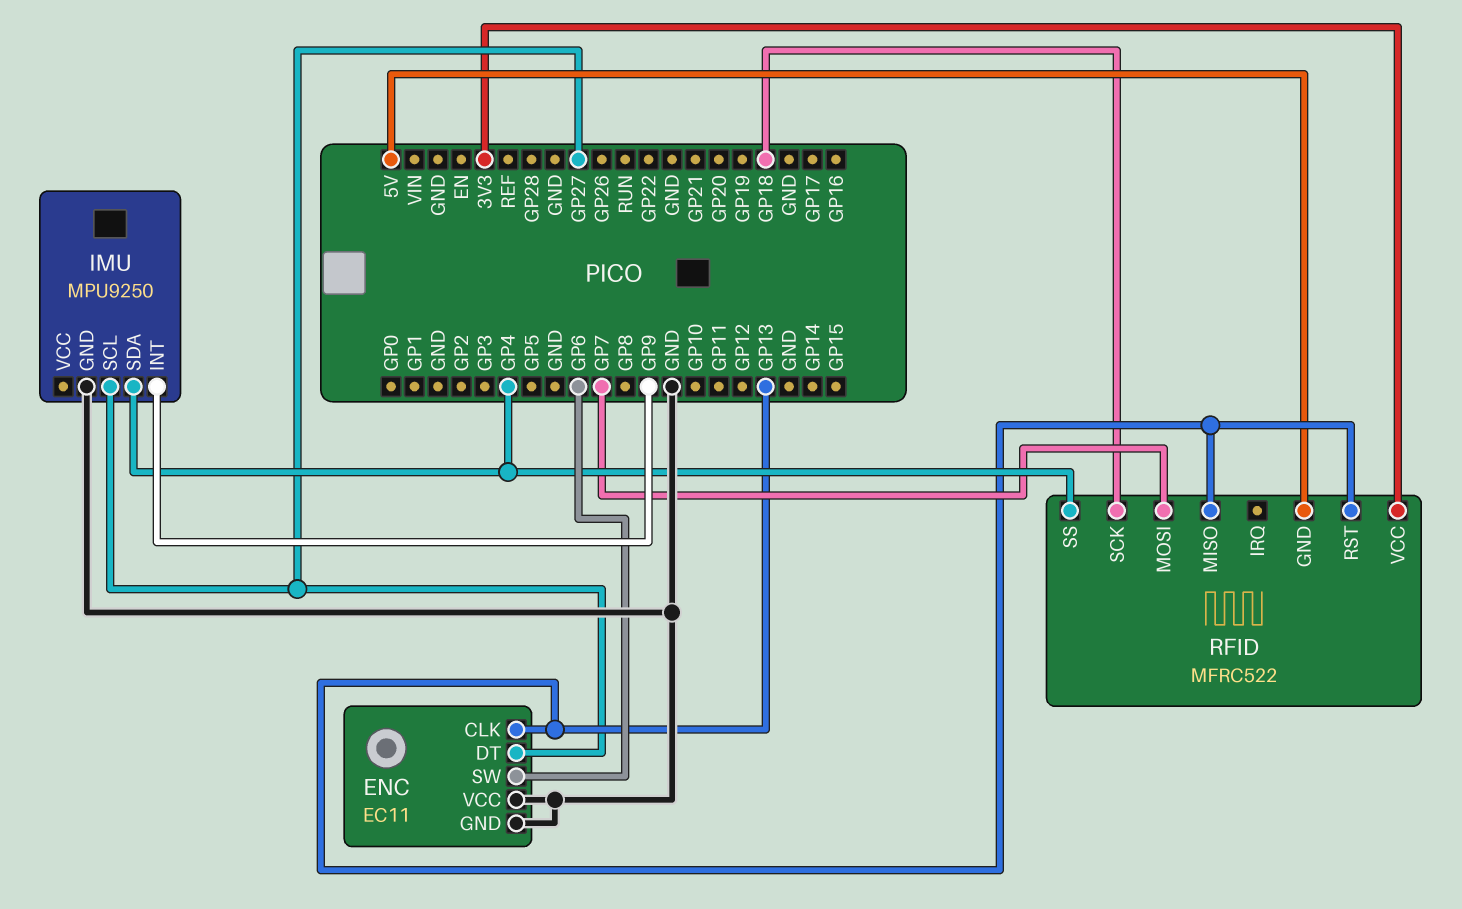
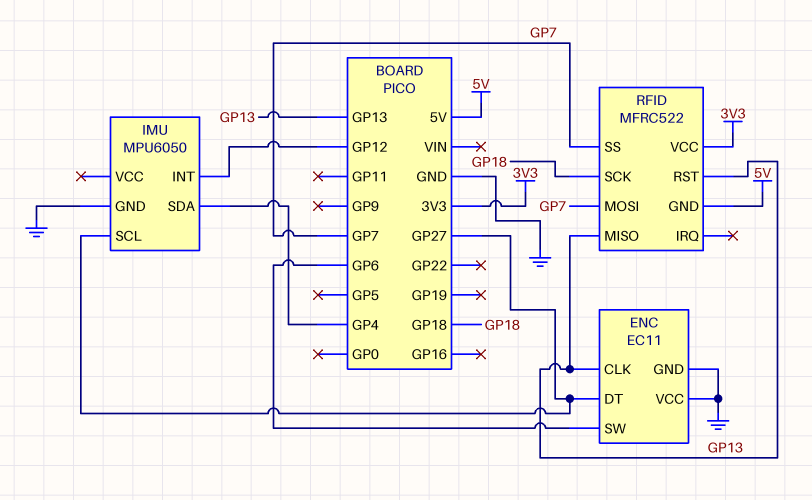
IMU: MPU9250 -> MPU6050
IMU pin INT: GP9 -> GP12
RFID pin SS: GP4 -> GP7

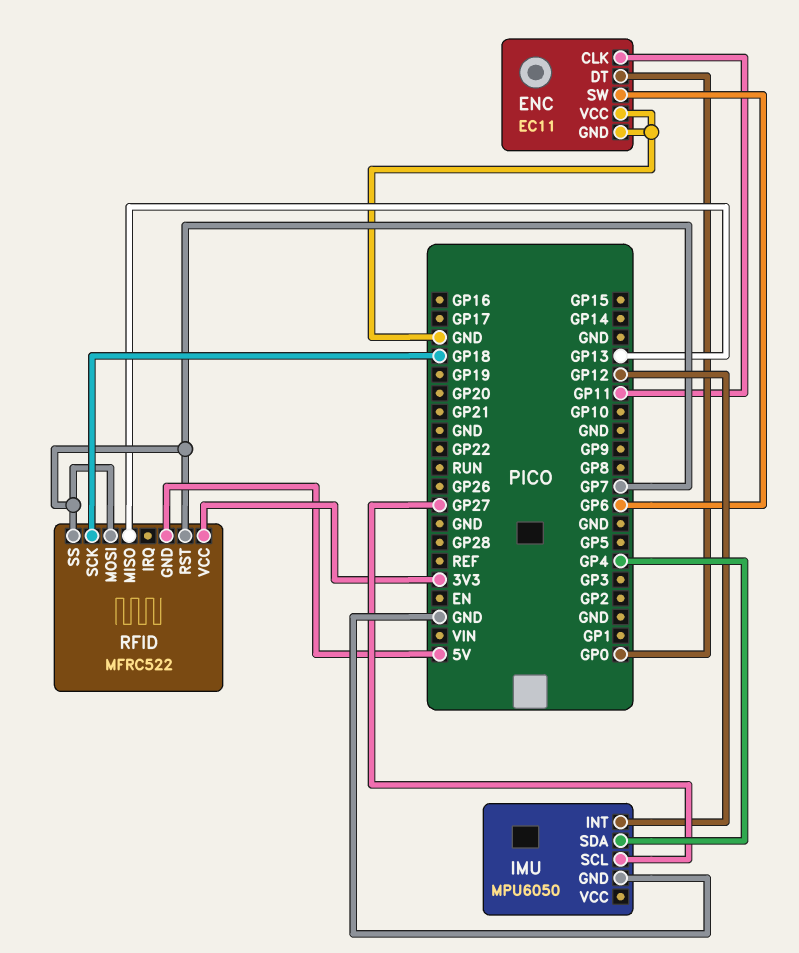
ENC pin CLK: GP13 -> GP11
ENC pin DT: GP27 -> GP0
RFID pin RST: GP13 -> GP7

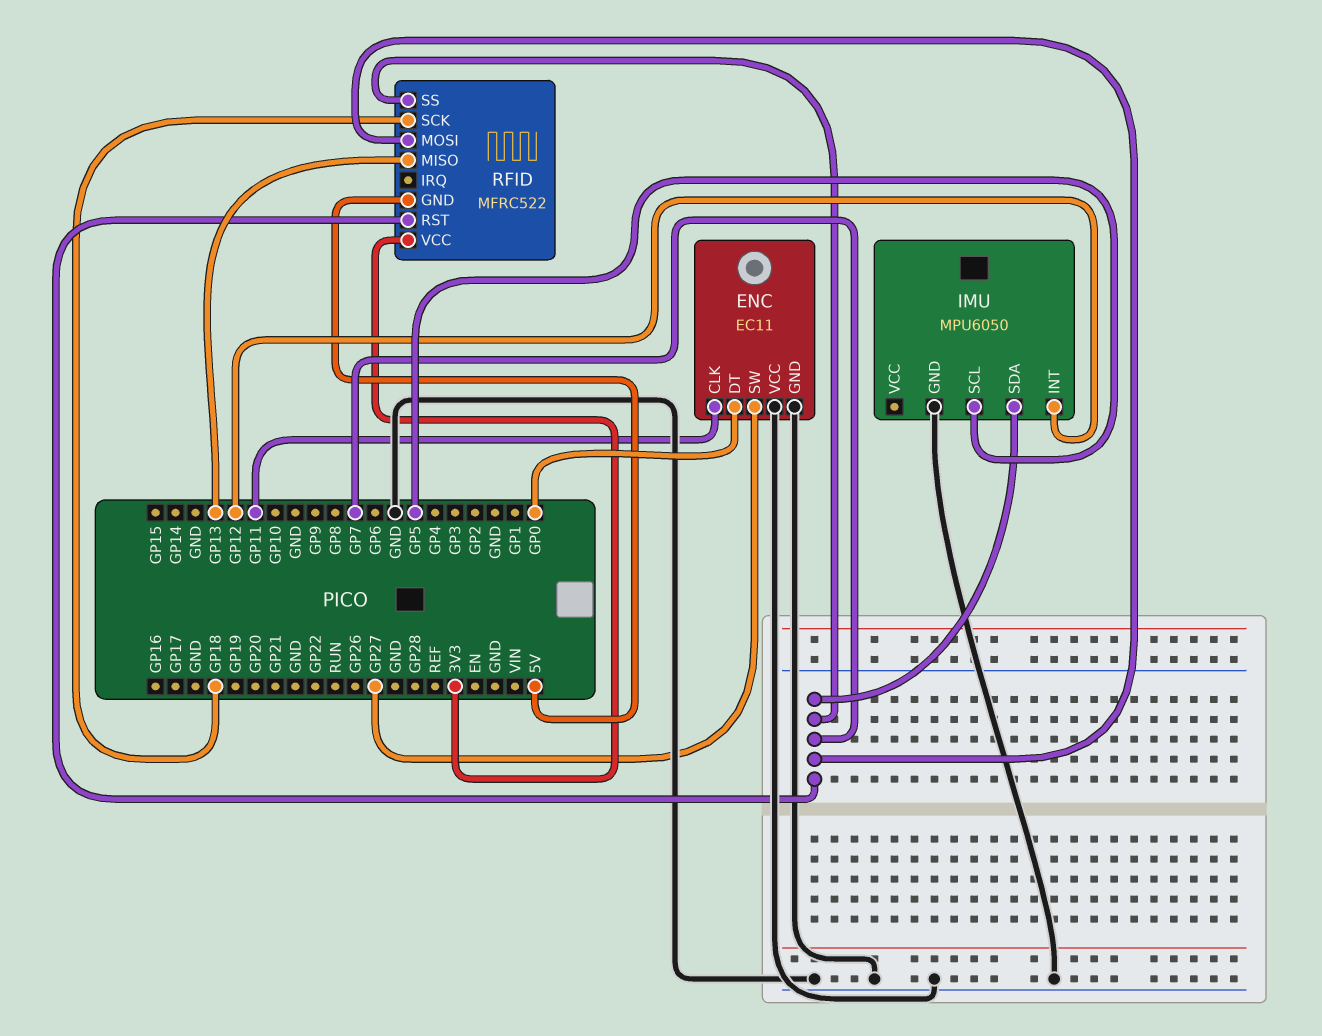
ENC pin SW: GP6 -> GP27
IMU pin SCL: GP27 -> GP5
IMU pin SDA: GP4 -> GP7

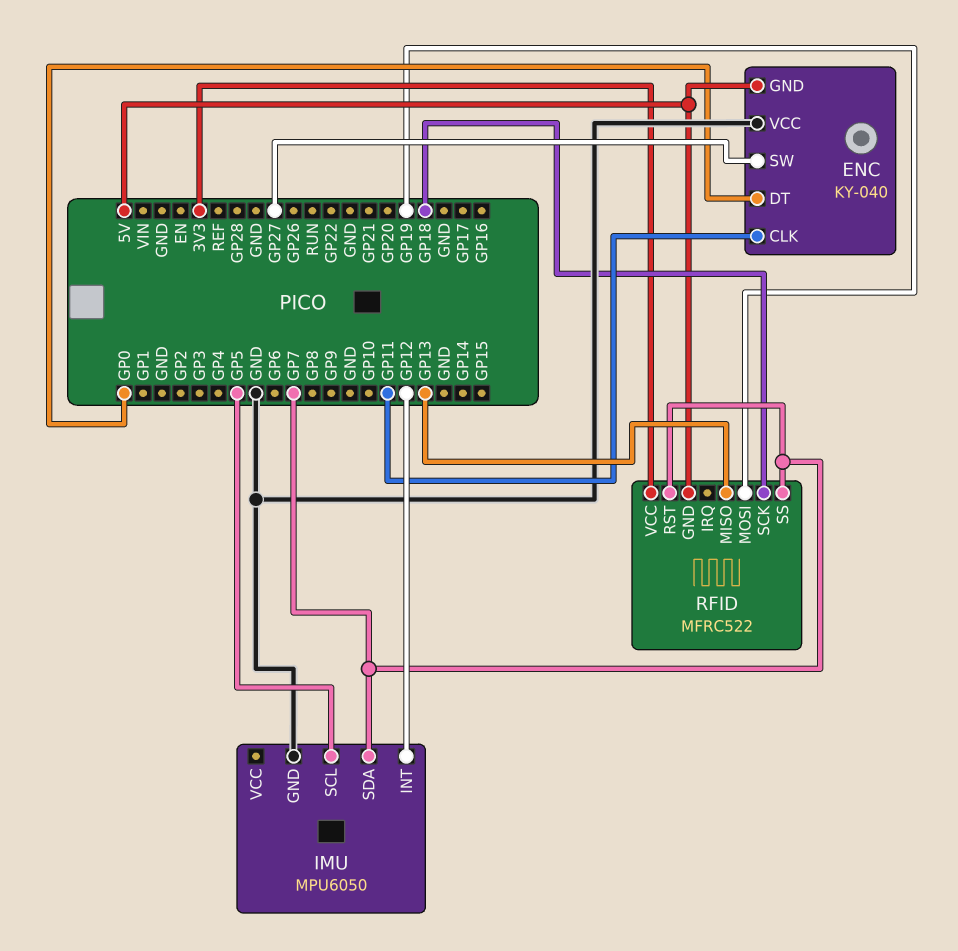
ENC: EC11 -> KY-040
ENC pin GND: GND -> 5V
RFID pin MOSI: GP7 -> GP19

